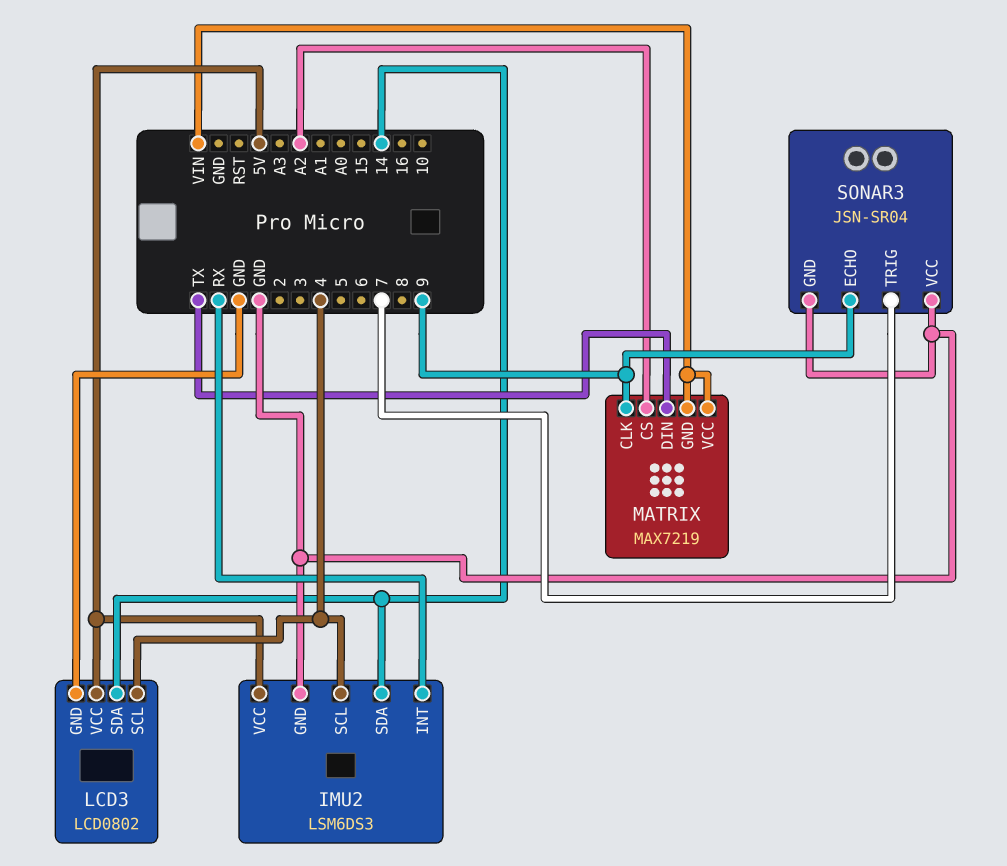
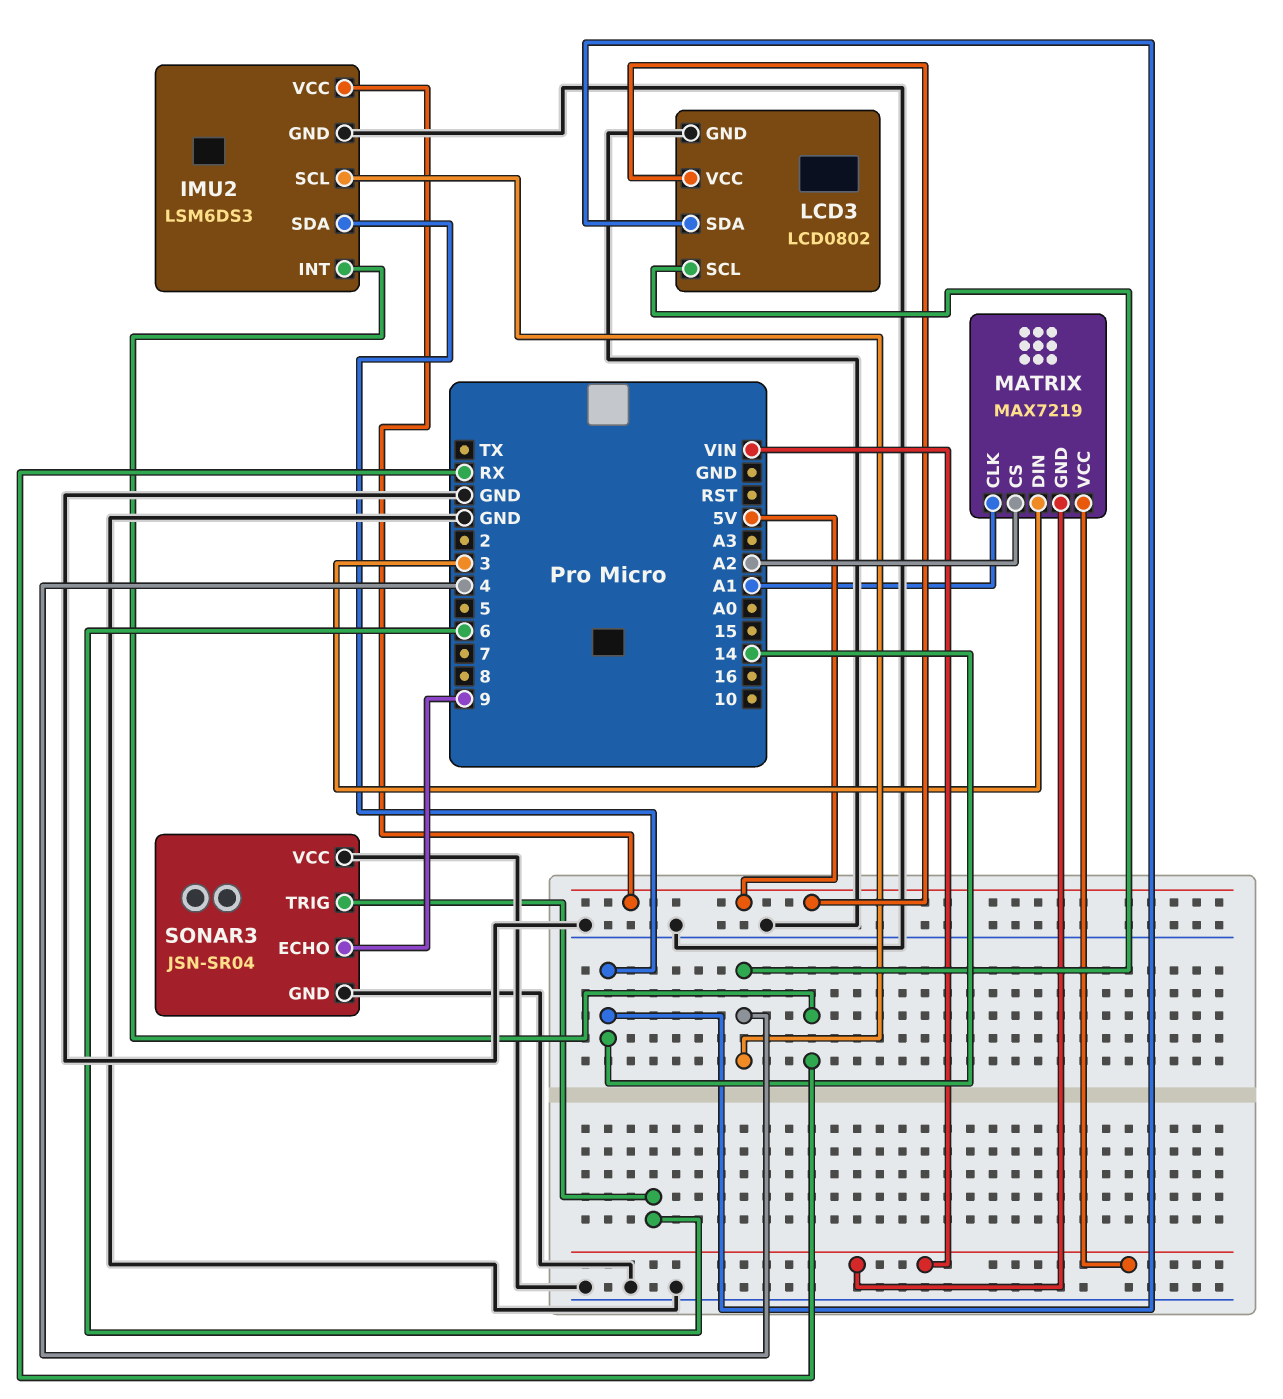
MATRIX pin CLK: 9 -> A1
MATRIX pin DIN: TX -> 3
SONAR3 pin TRIG: 7 -> 6

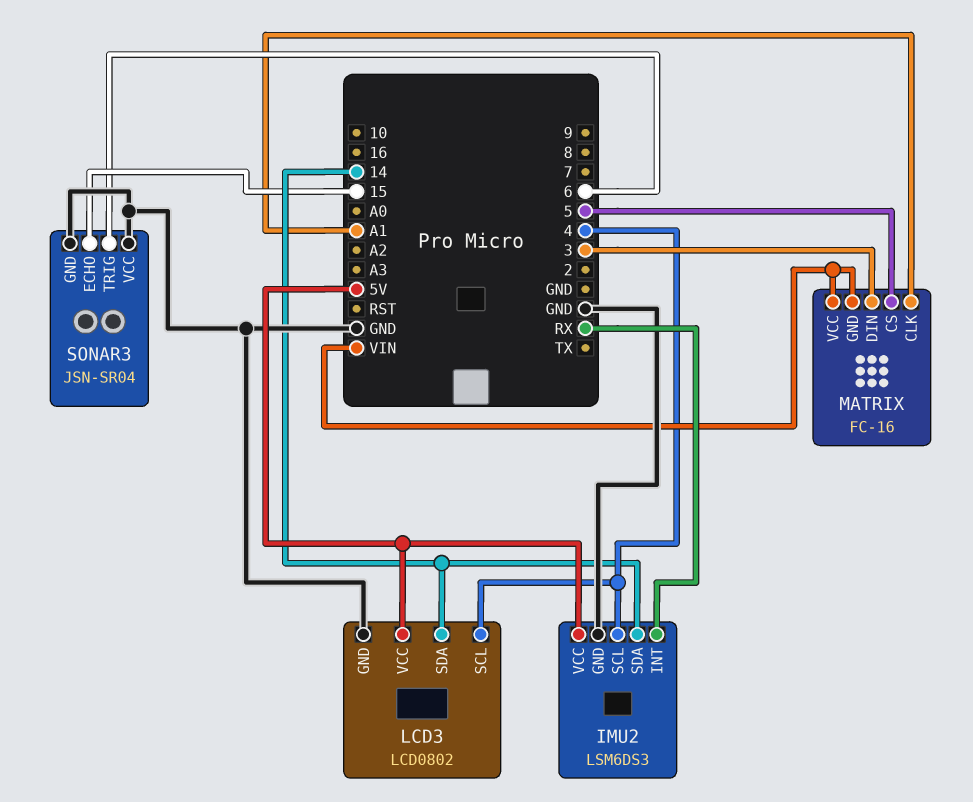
MATRIX: MAX7219 -> FC-16
MATRIX pin CS: A2 -> 5
SONAR3 pin ECHO: 9 -> 15

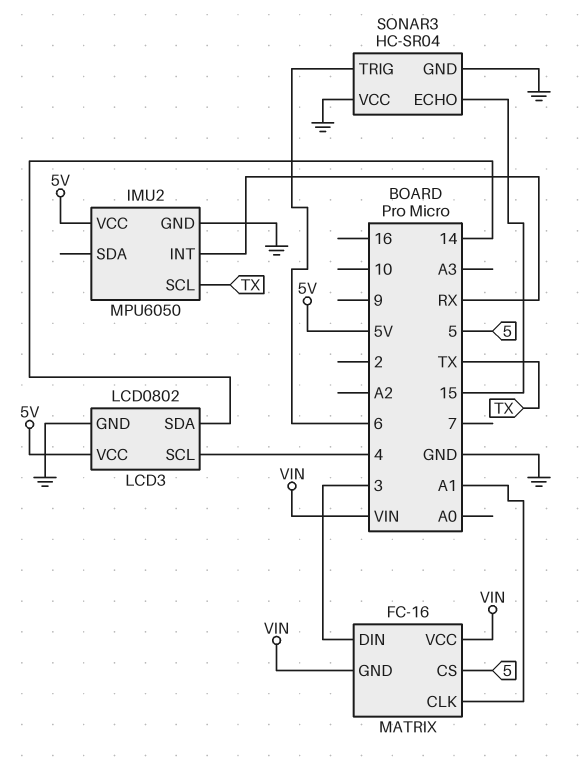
IMU2: LSM6DS3 -> MPU6050
IMU2 pin SCL: 4 -> TX
IMU2 pin SDA: 14 -> none
SONAR3: JSN-SR04 -> HC-SR04

